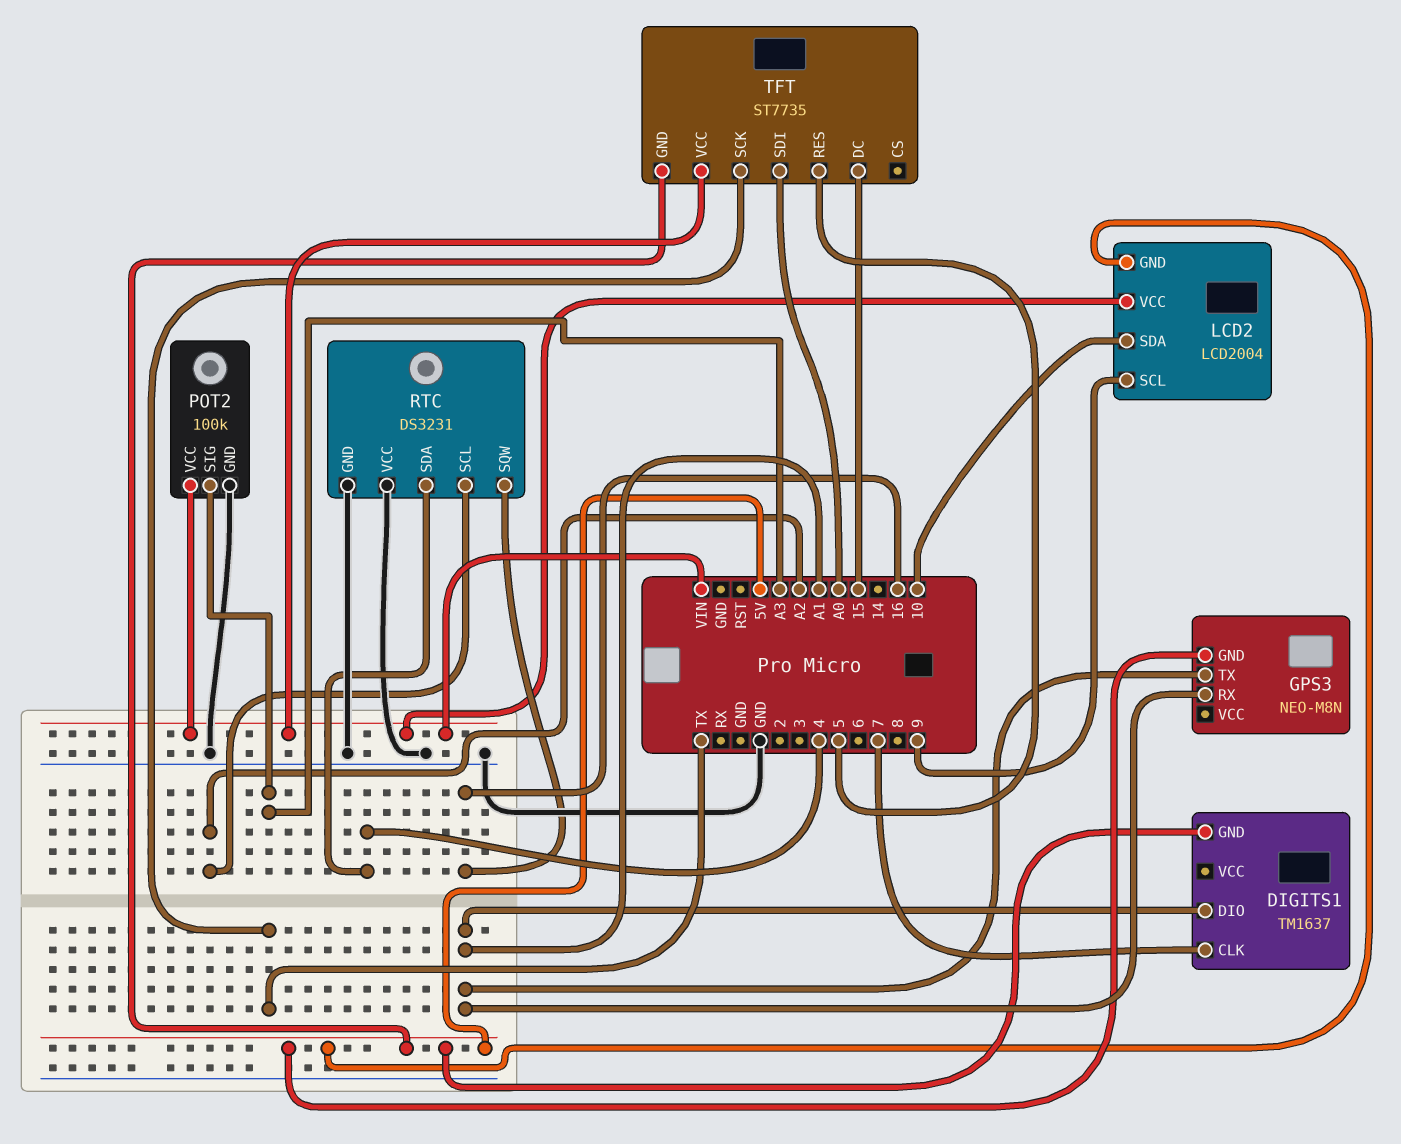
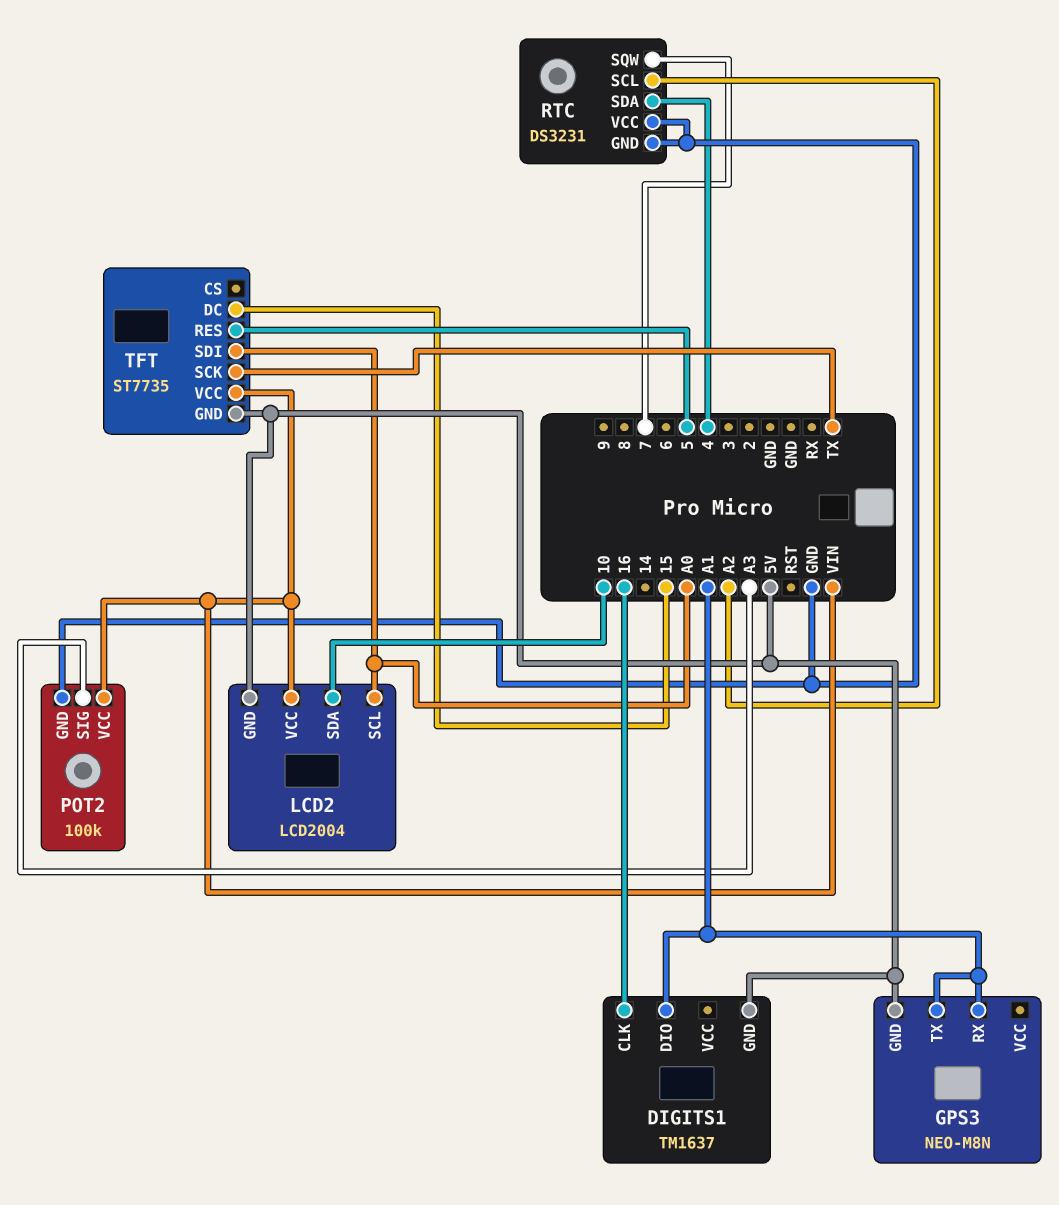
DIGITS1 pin CLK: 7 -> 16
LCD2 pin SCL: 9 -> A0
RTC pin SQW: 16 -> 7

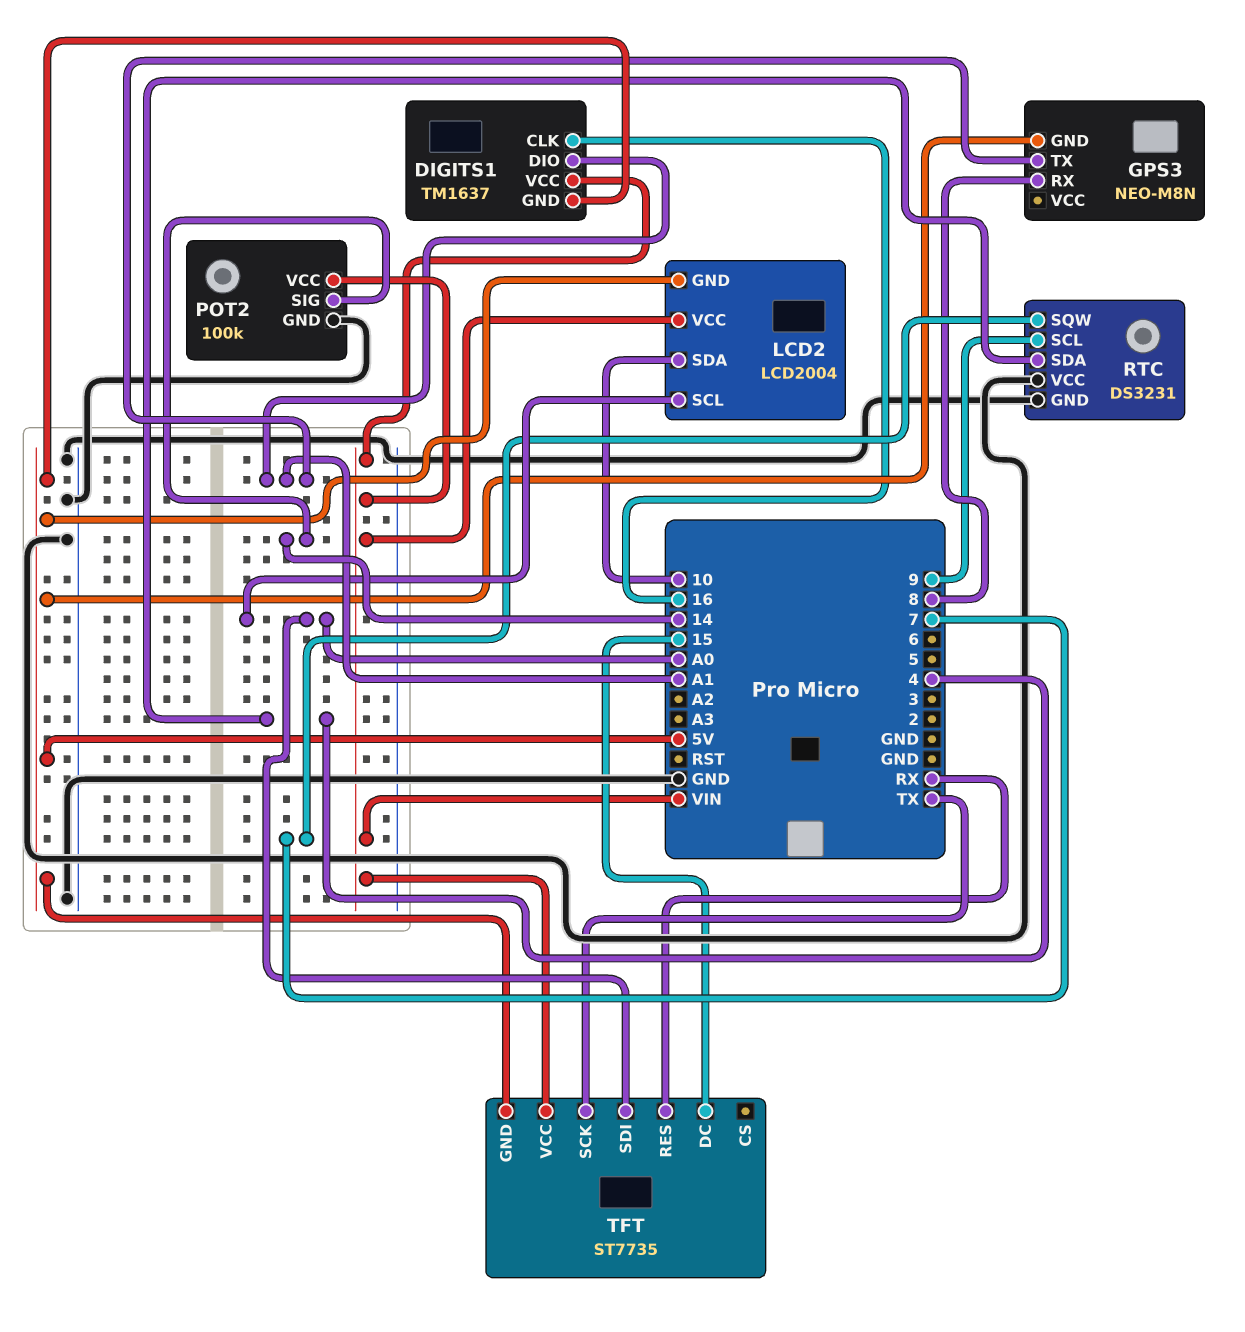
DIGITS1 pin VCC: none -> VIN
GPS3 pin RX: A1 -> 8
POT2 pin SIG: A3 -> 14
RTC pin SCL: A2 -> 9
TFT pin RES: 5 -> RX

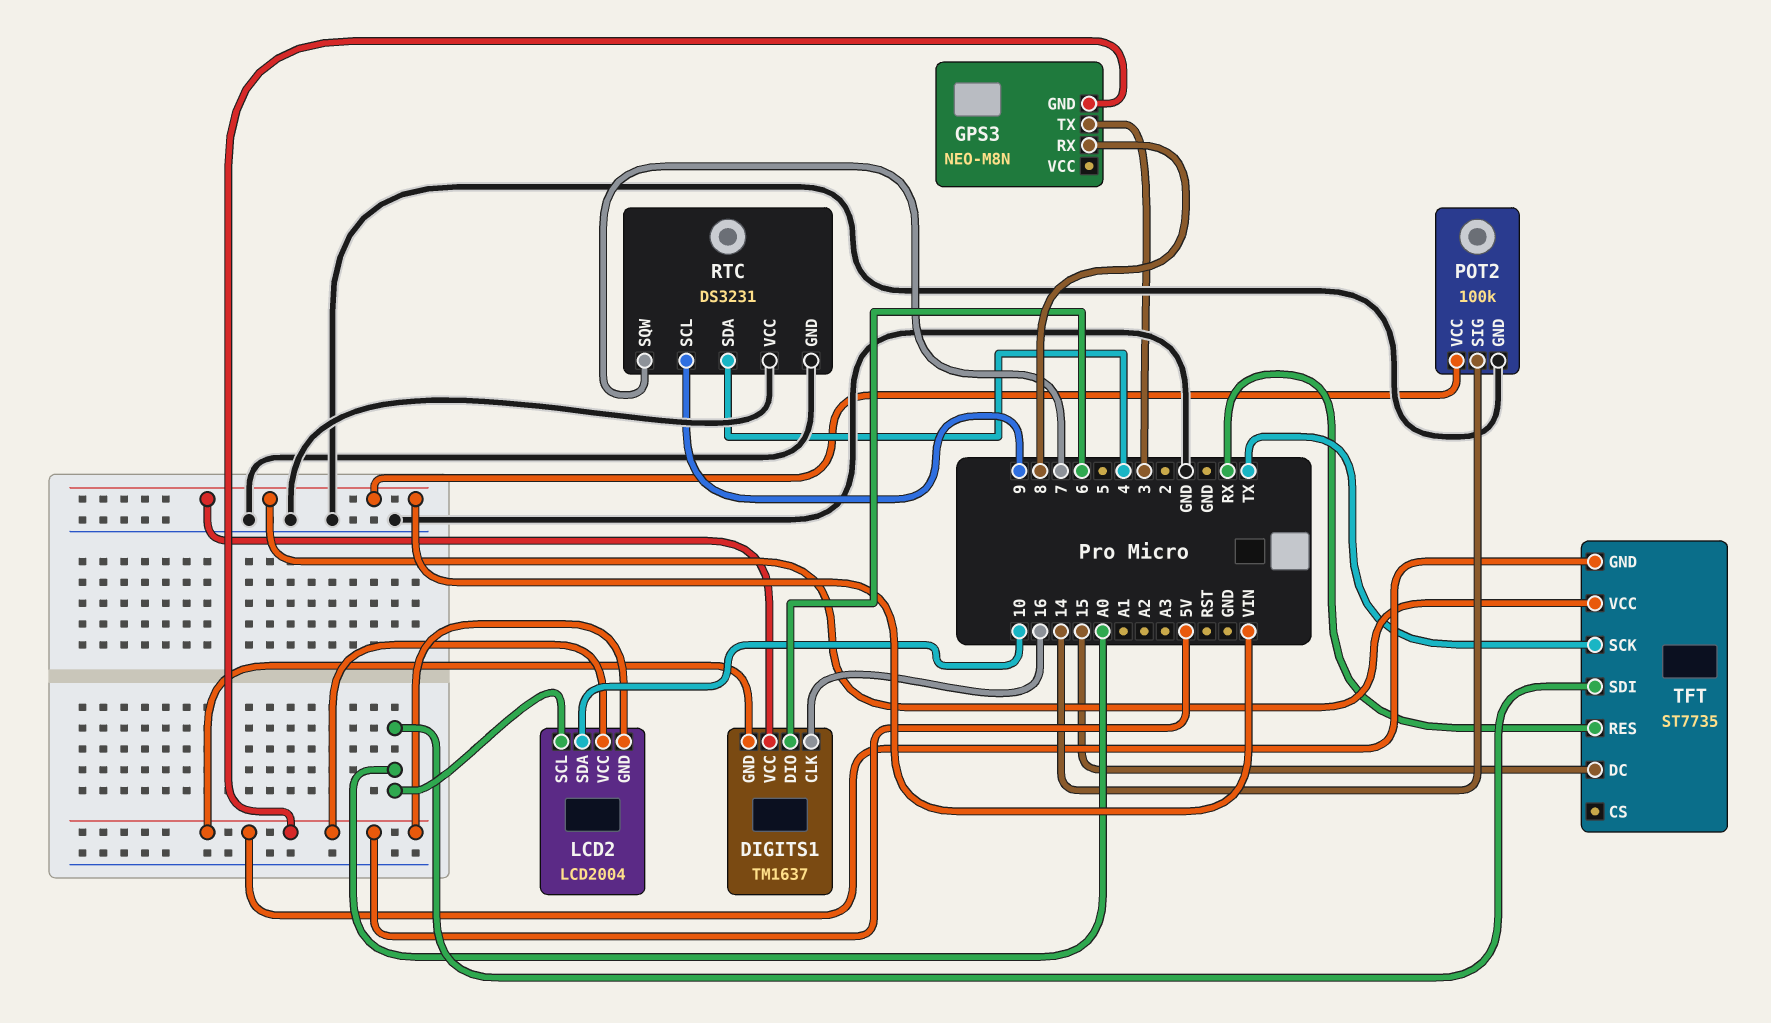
DIGITS1 pin DIO: A1 -> 6
GPS3 pin TX: A1 -> 3
LCD2 pin VCC: VIN -> 5V

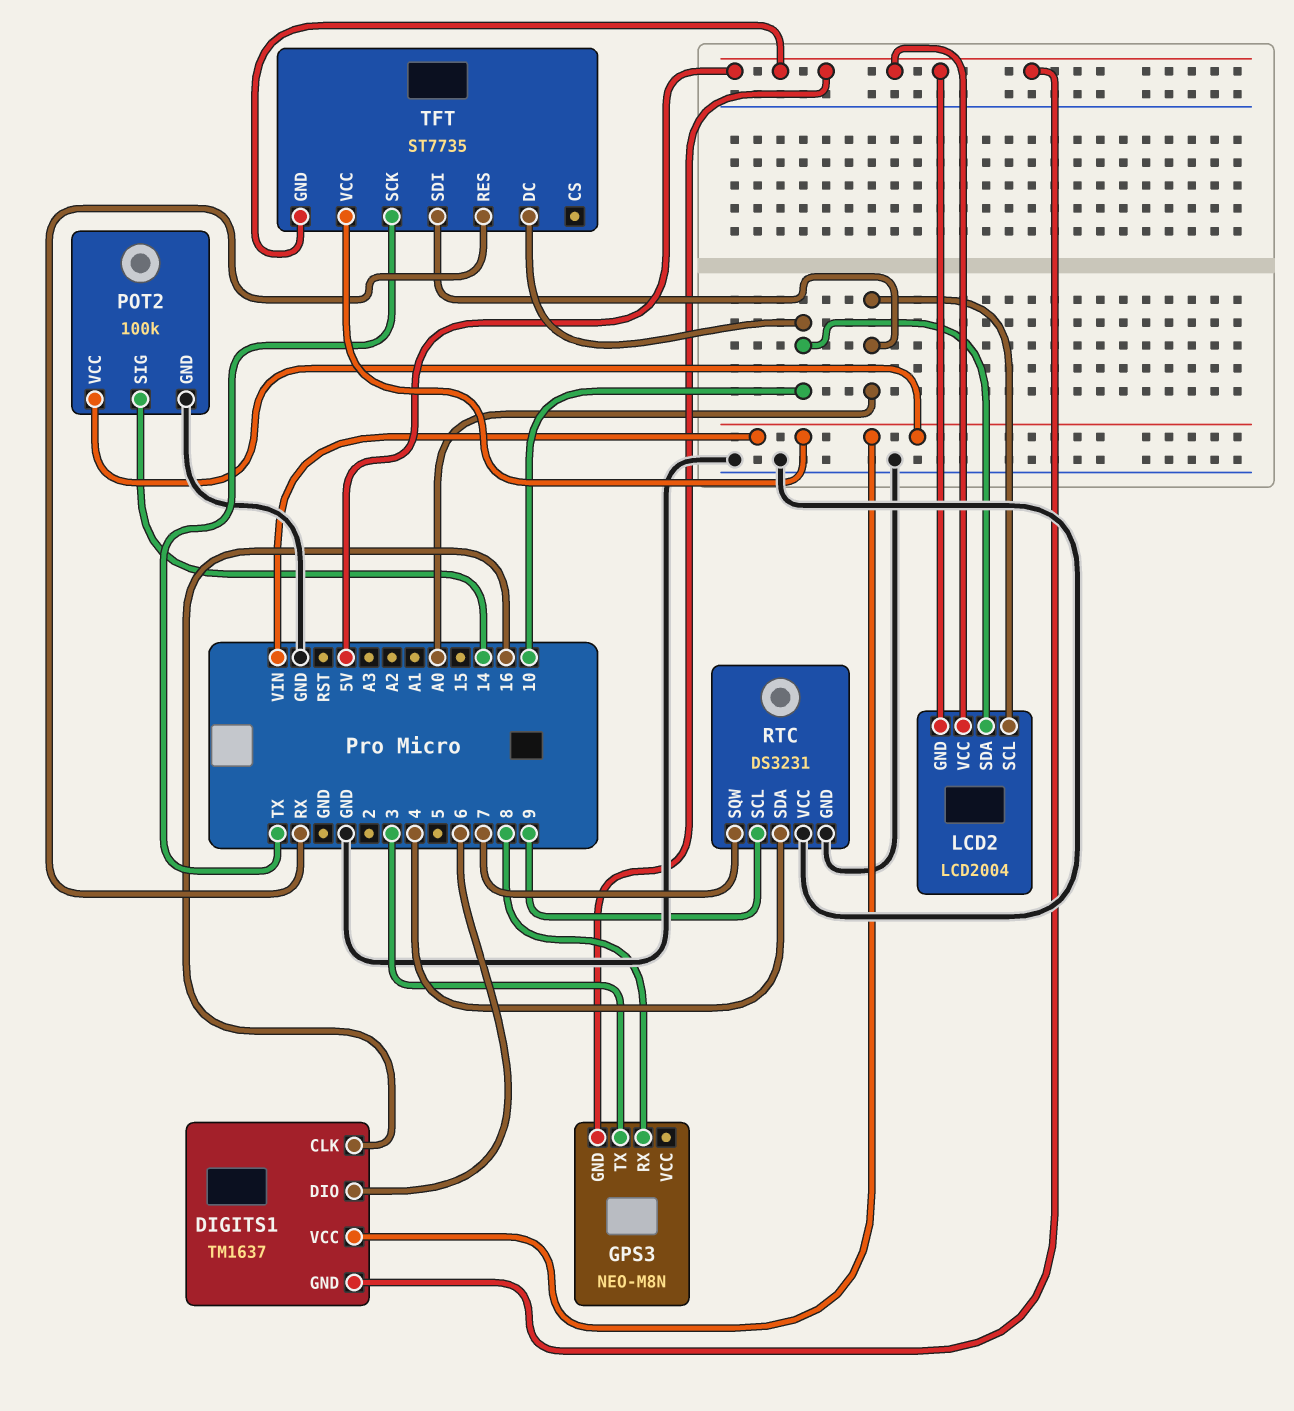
TFT pin DC: 15 -> 10

